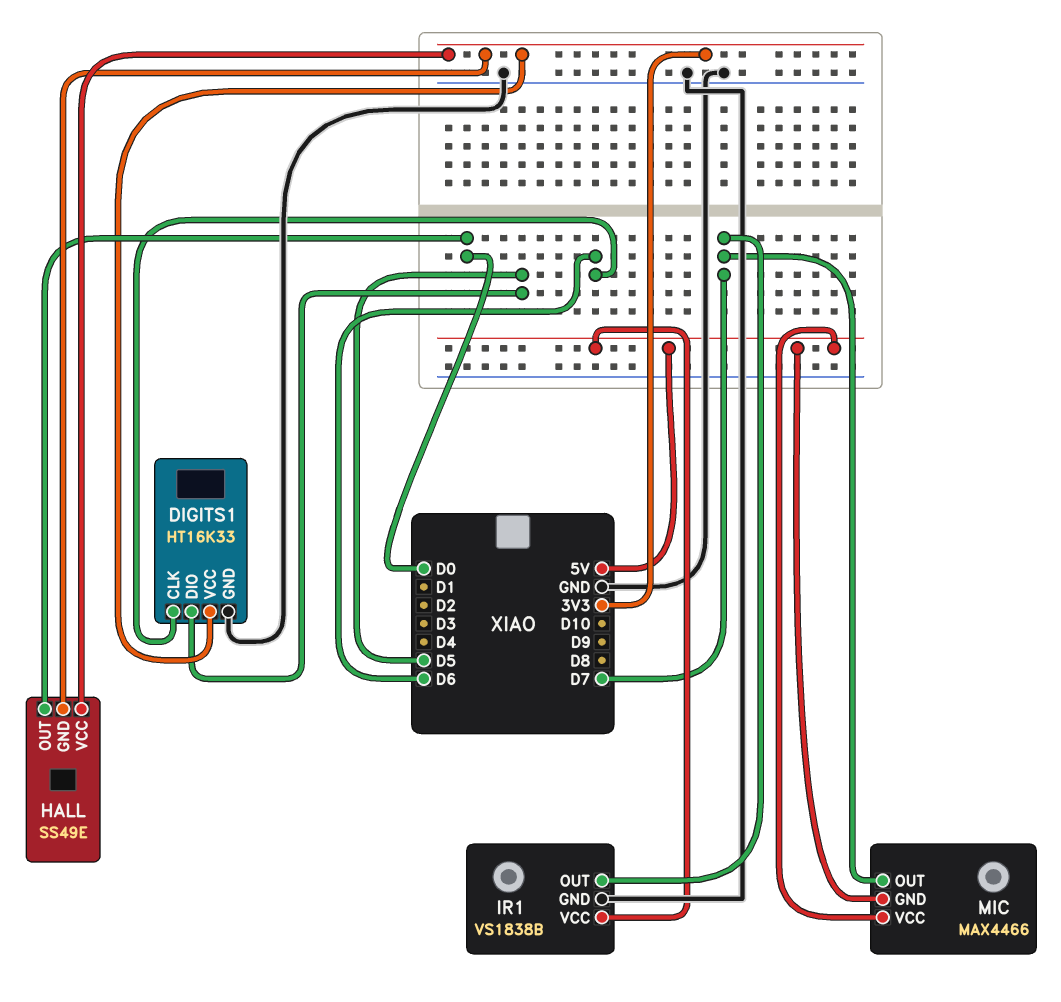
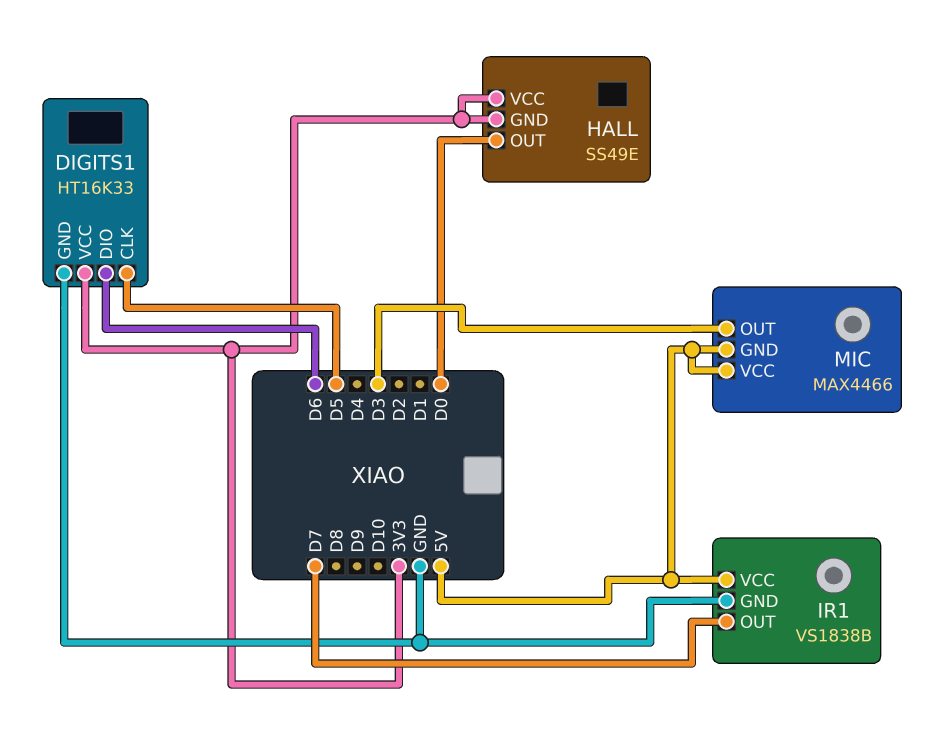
DIGITS1 pin CLK: D6 -> D5
DIGITS1 pin DIO: D5 -> D6
MIC pin OUT: D7 -> D3

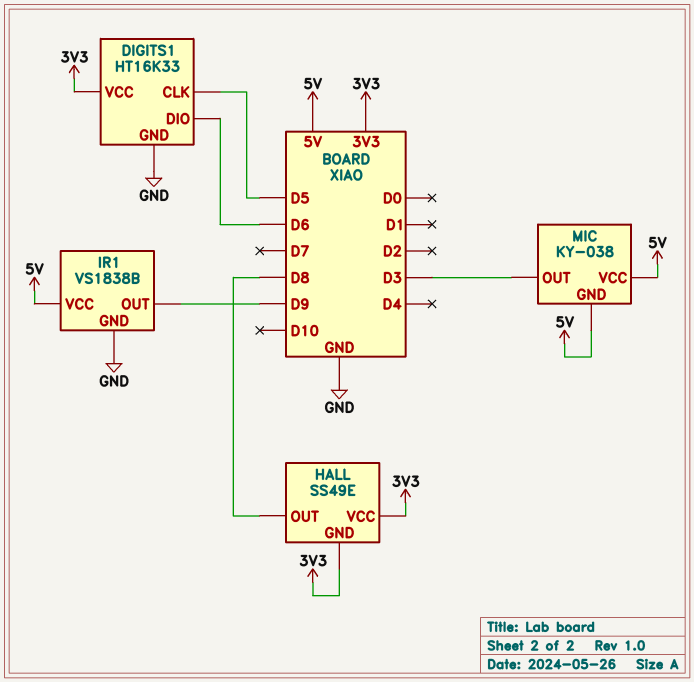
HALL pin OUT: D0 -> D8
IR1 pin OUT: D7 -> D9
MIC: MAX4466 -> KY-038

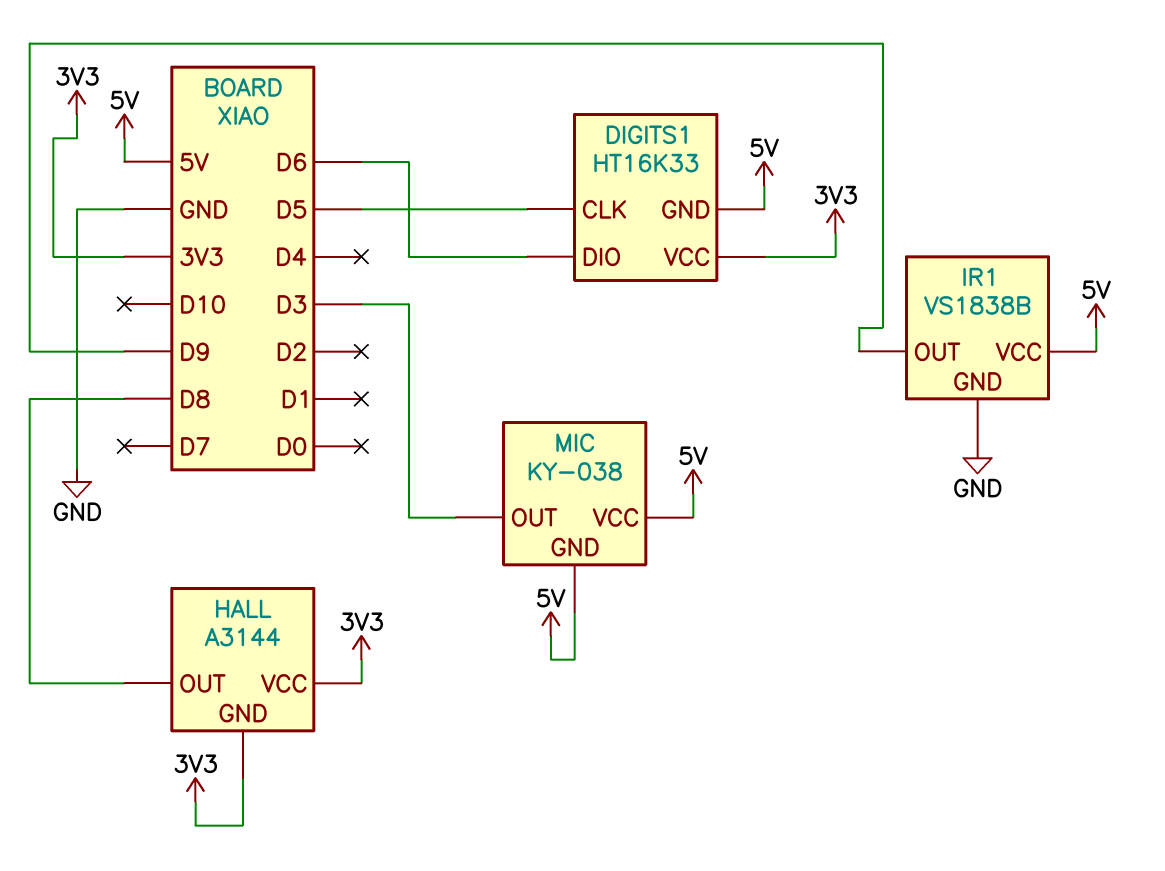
DIGITS1 pin GND: GND -> 5V
HALL: SS49E -> A3144

